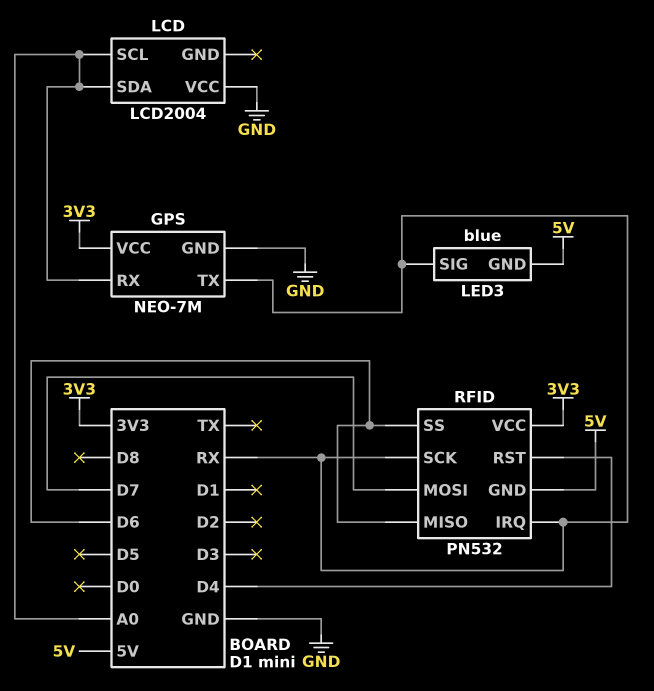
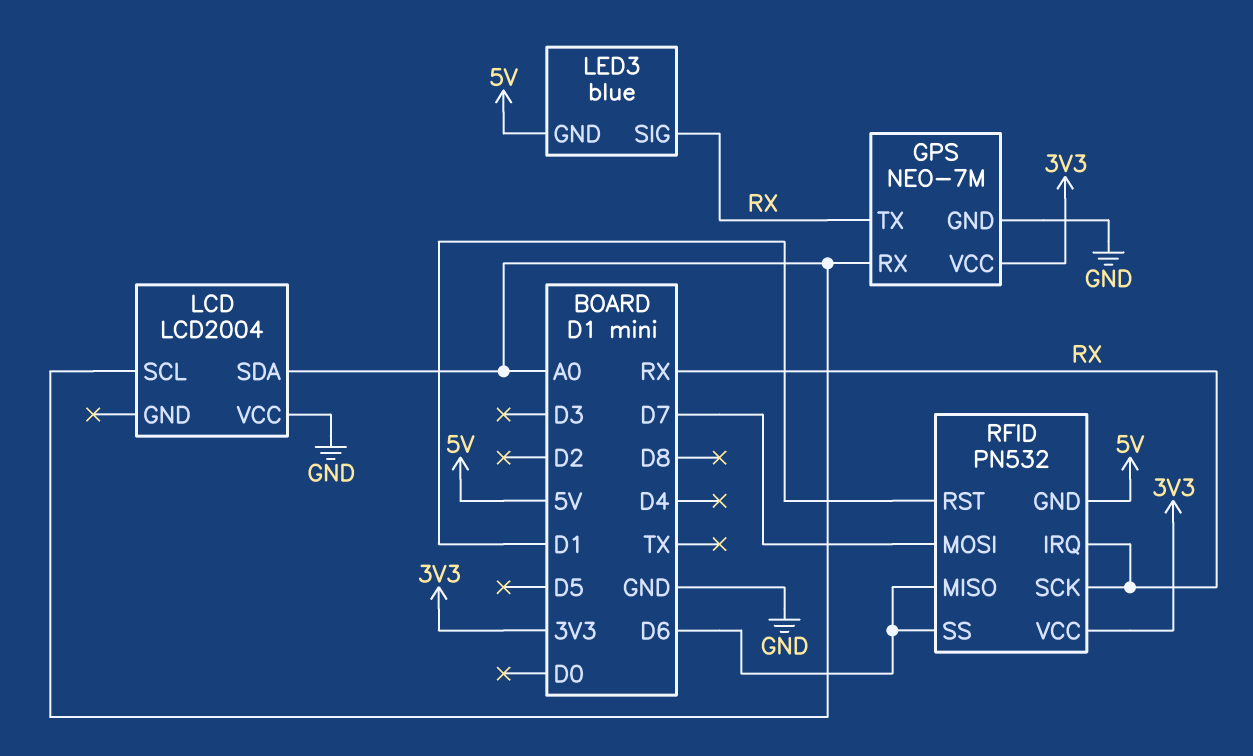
RFID pin RST: D4 -> D1

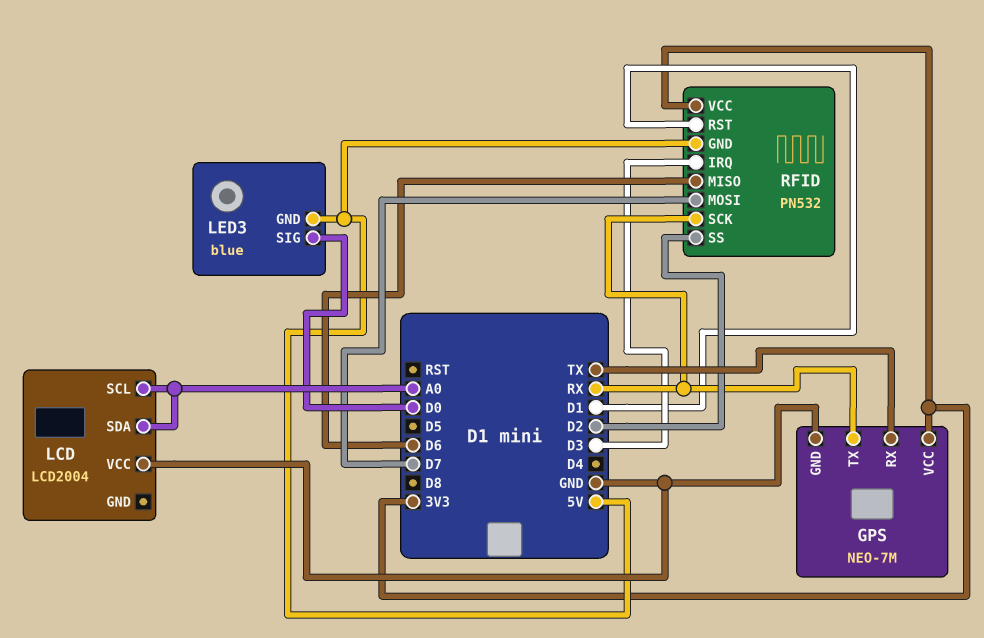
GPS pin RX: A0 -> TX
LED3 pin SIG: RX -> D0
RFID pin IRQ: RX -> D3
RFID pin SS: D6 -> D2

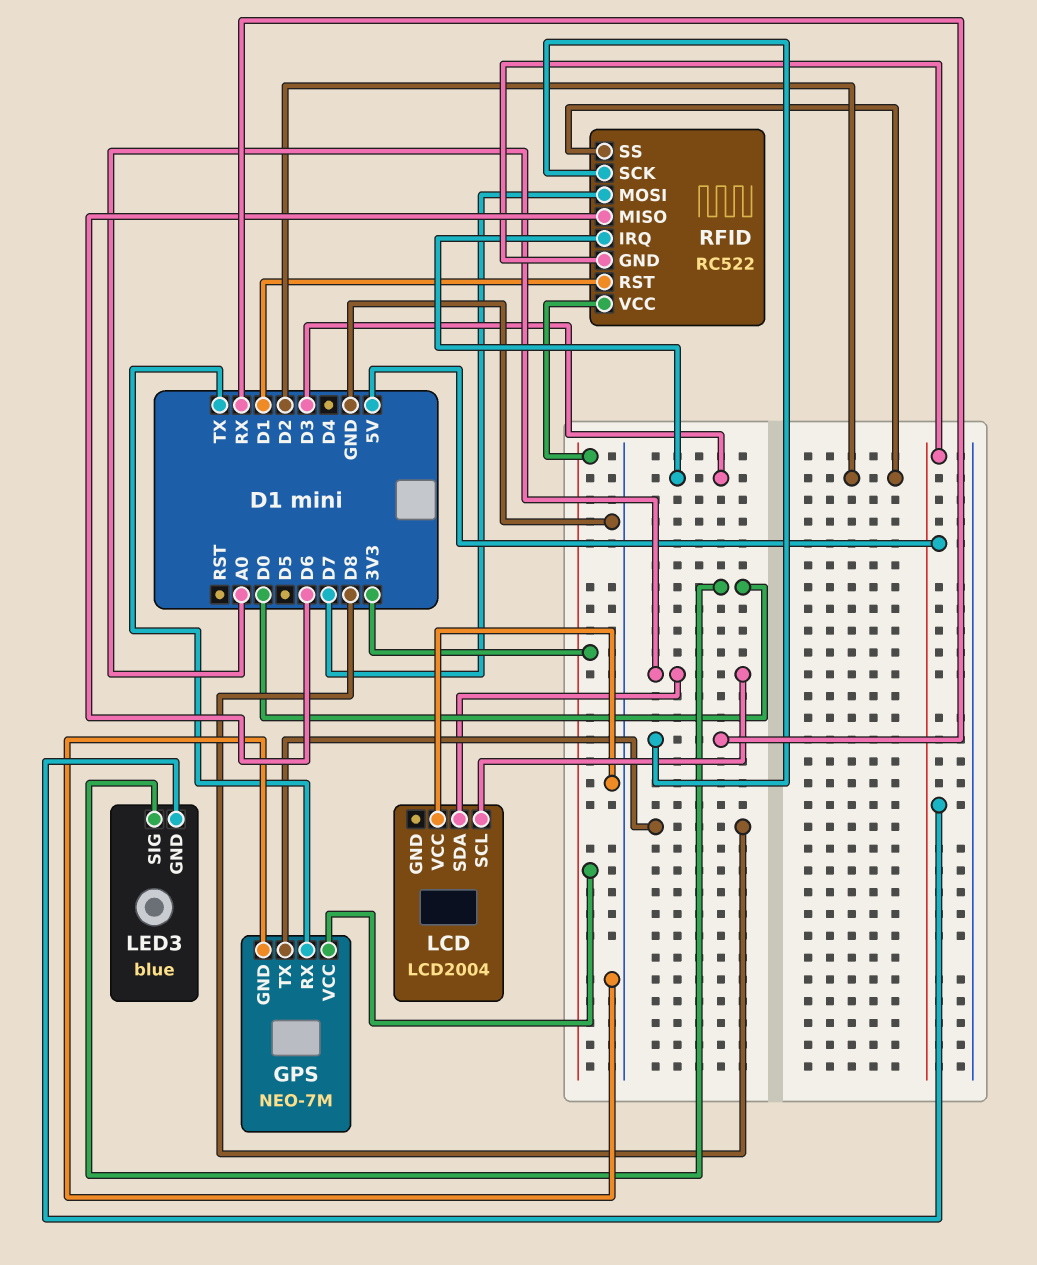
GPS pin TX: RX -> D8
RFID: PN532 -> RC522

